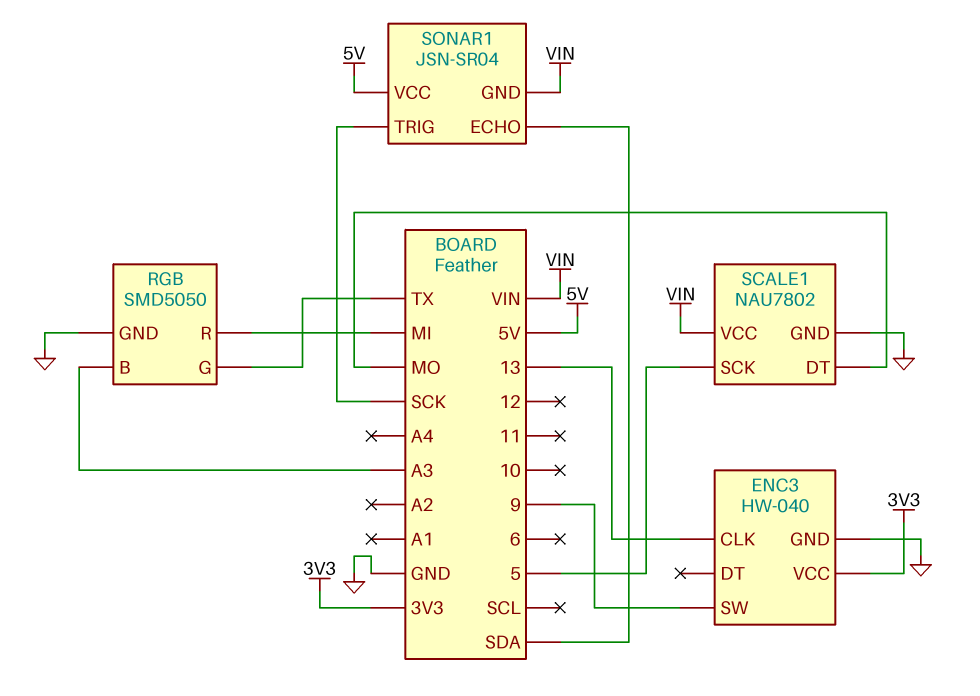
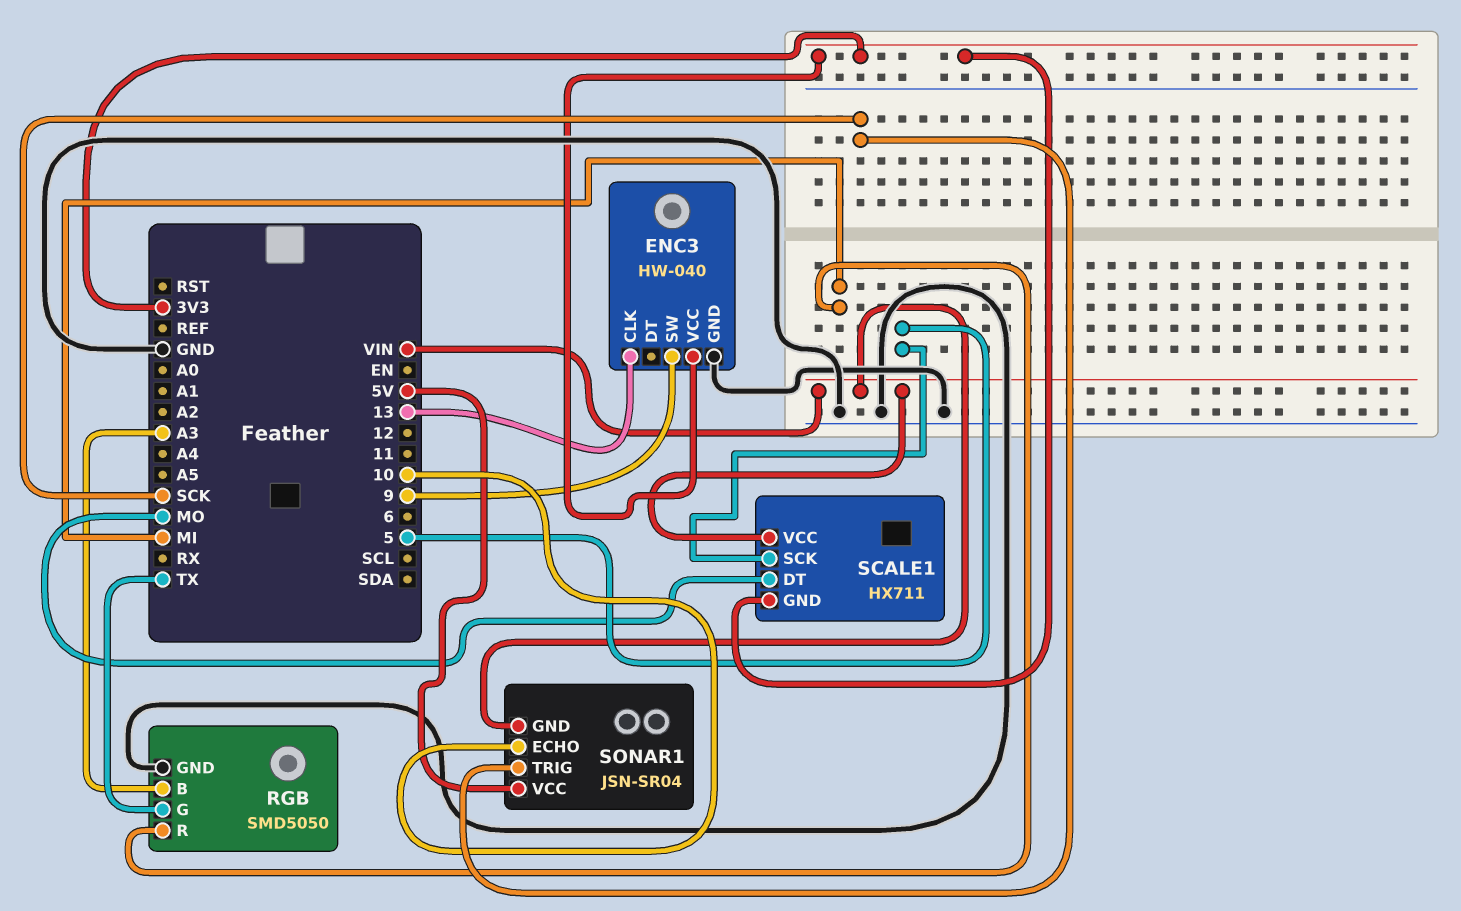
SCALE1: NAU7802 -> HX711
SCALE1 pin GND: GND -> 3V3
SONAR1 pin ECHO: SDA -> 10

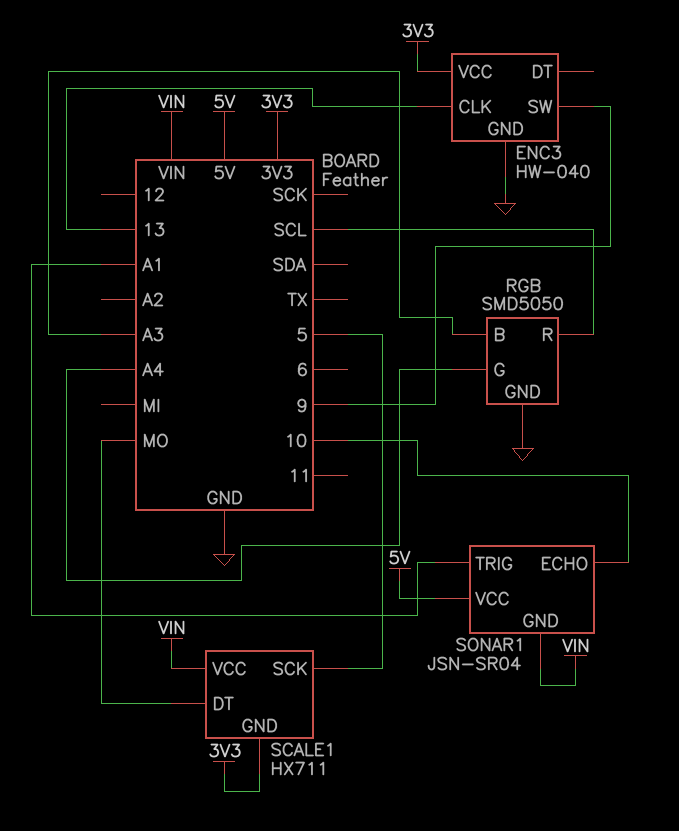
RGB pin G: TX -> A4
RGB pin R: MI -> SCL
SONAR1 pin TRIG: SCK -> A1

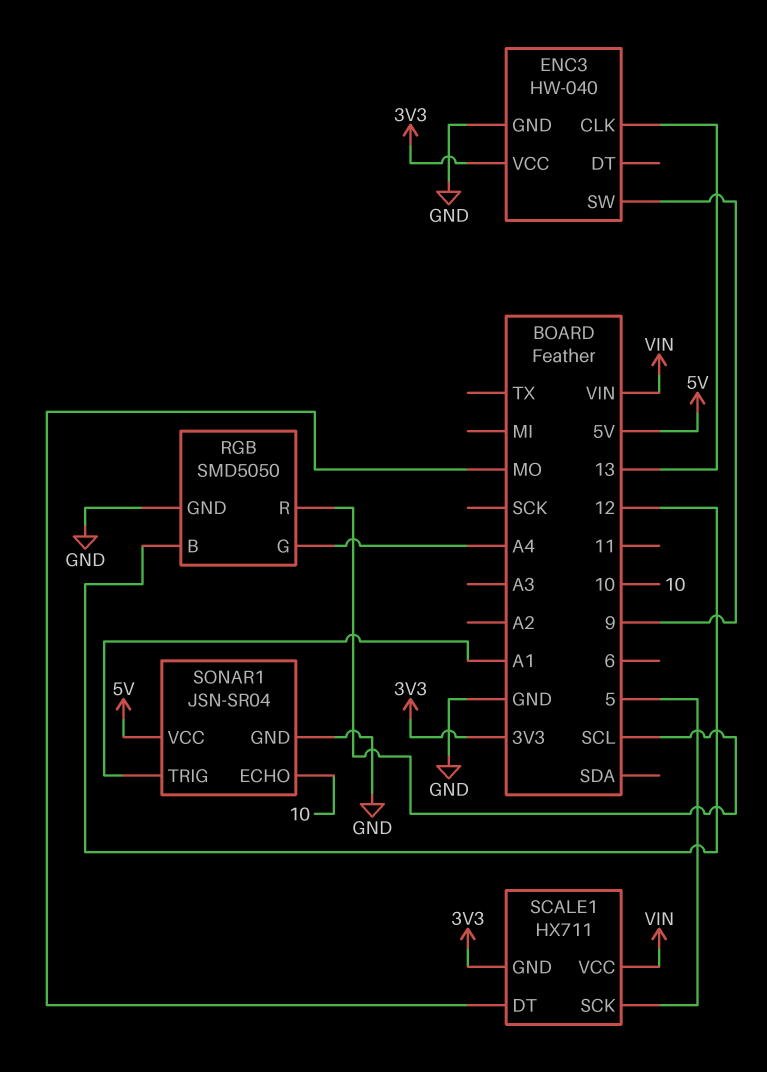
RGB pin B: A3 -> 12
SONAR1 pin GND: VIN -> GND

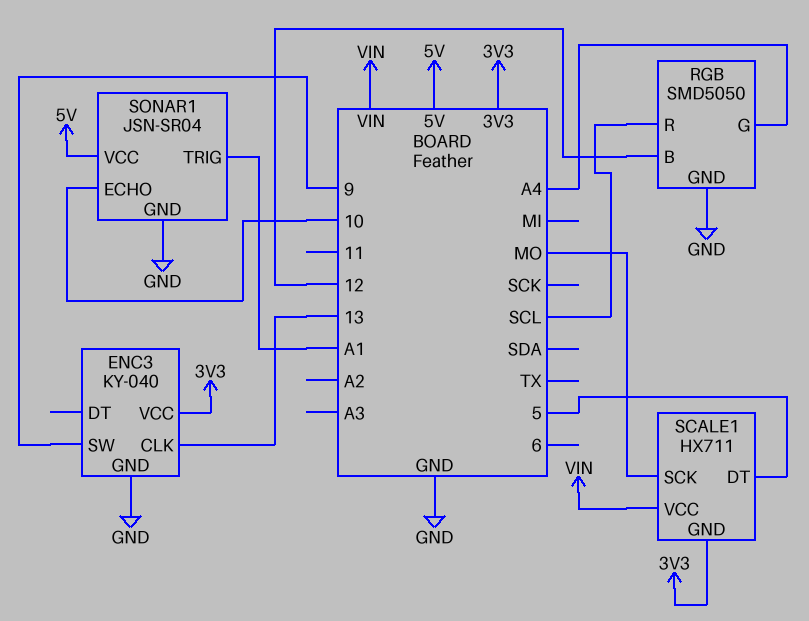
ENC3: HW-040 -> KY-040
SCALE1 pin DT: MO -> 5
SCALE1 pin SCK: 5 -> MO

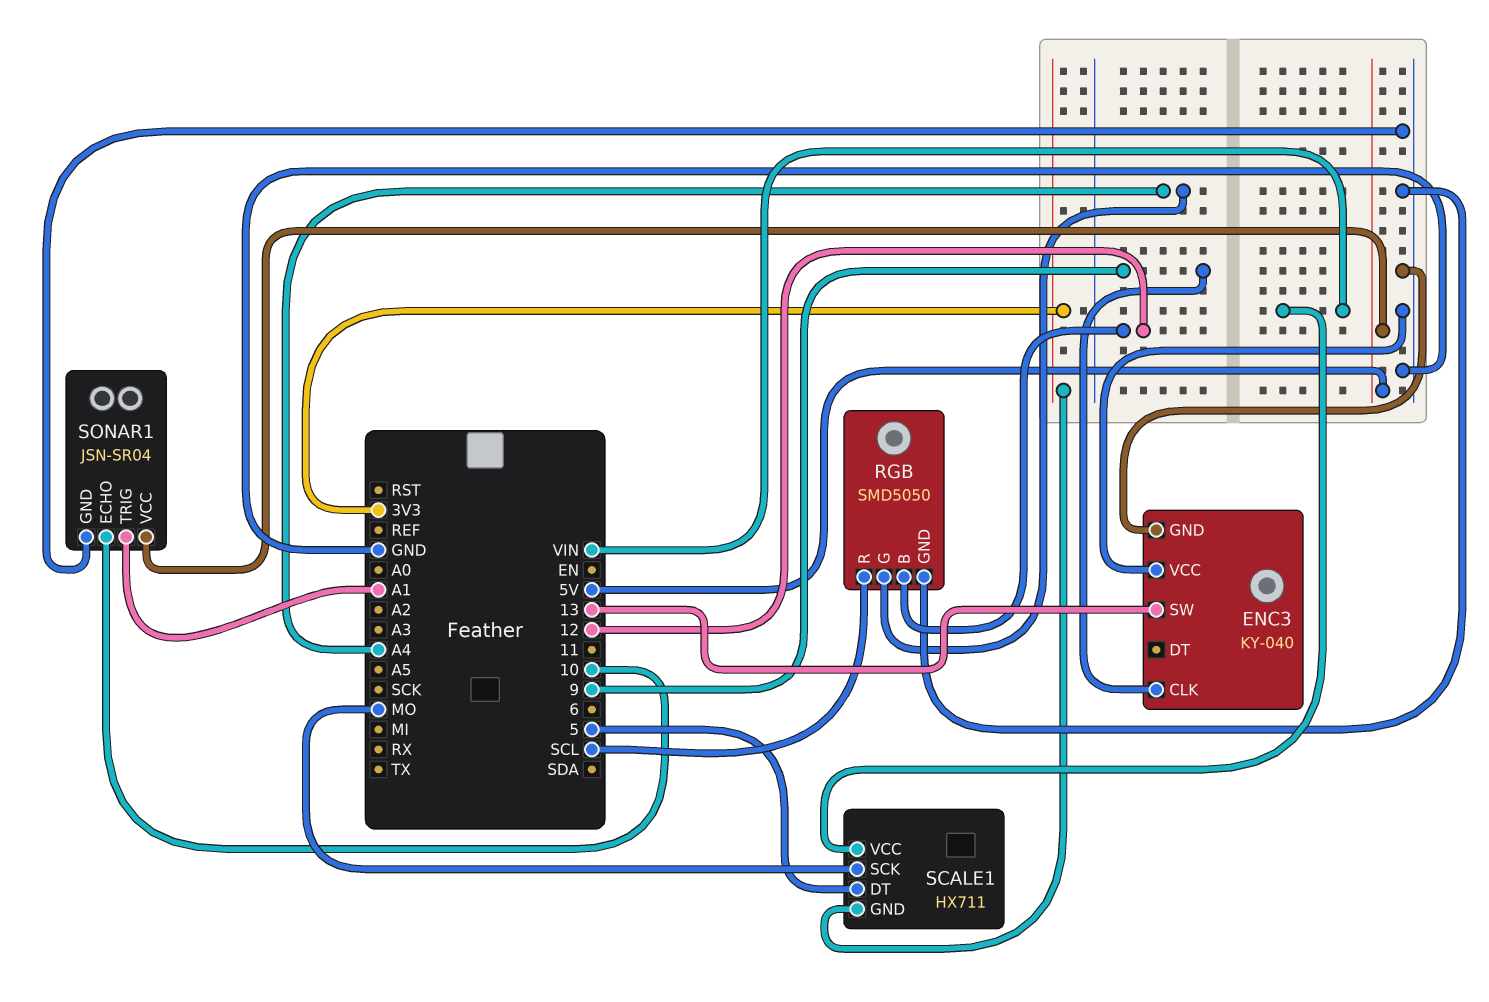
ENC3 pin CLK: 13 -> 9
ENC3 pin SW: 9 -> 13
ENC3 pin VCC: 3V3 -> GND

